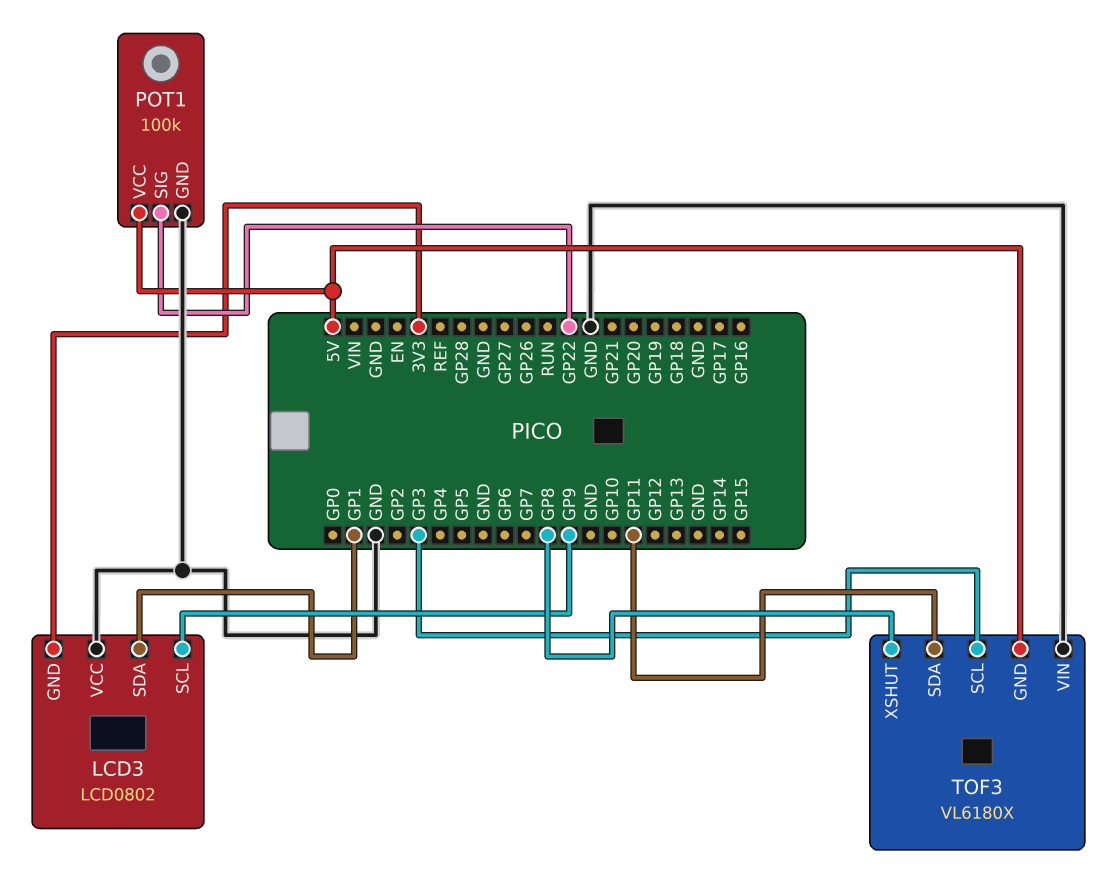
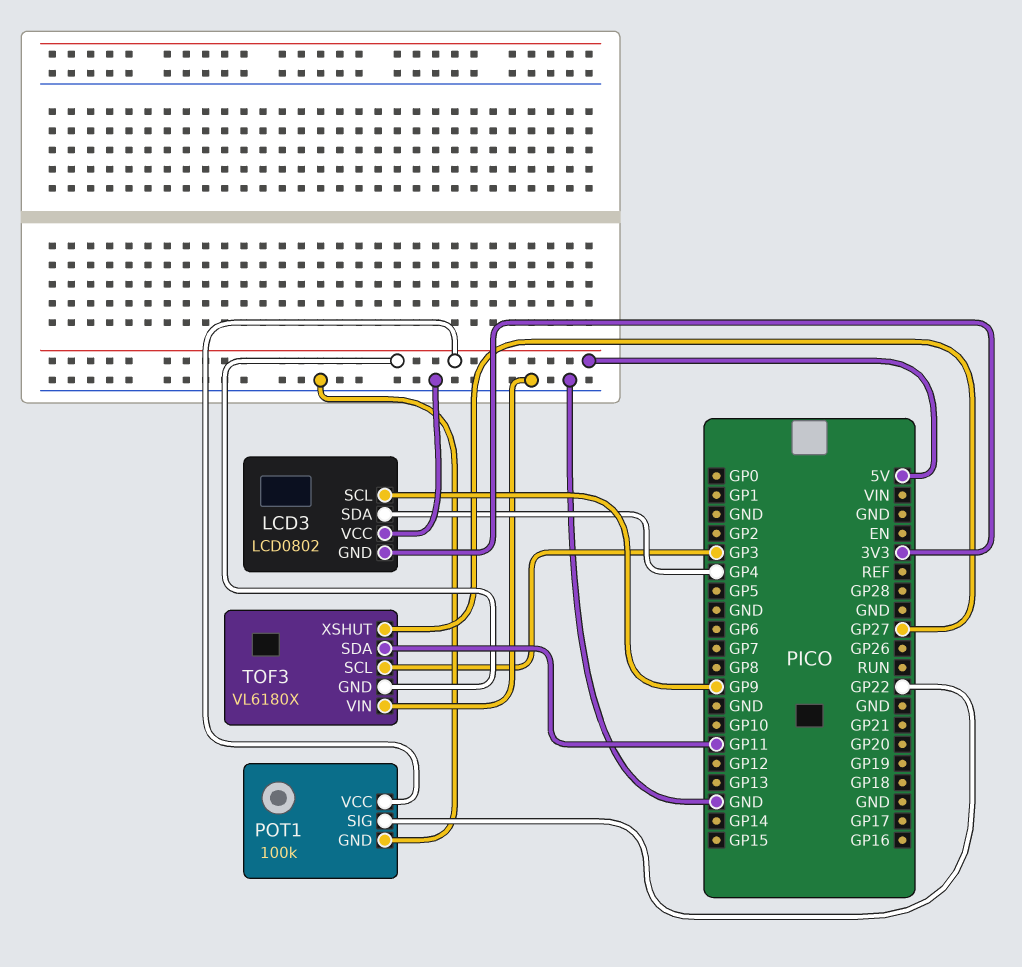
LCD3 pin SDA: GP1 -> GP4
TOF3 pin XSHUT: GP8 -> GP27

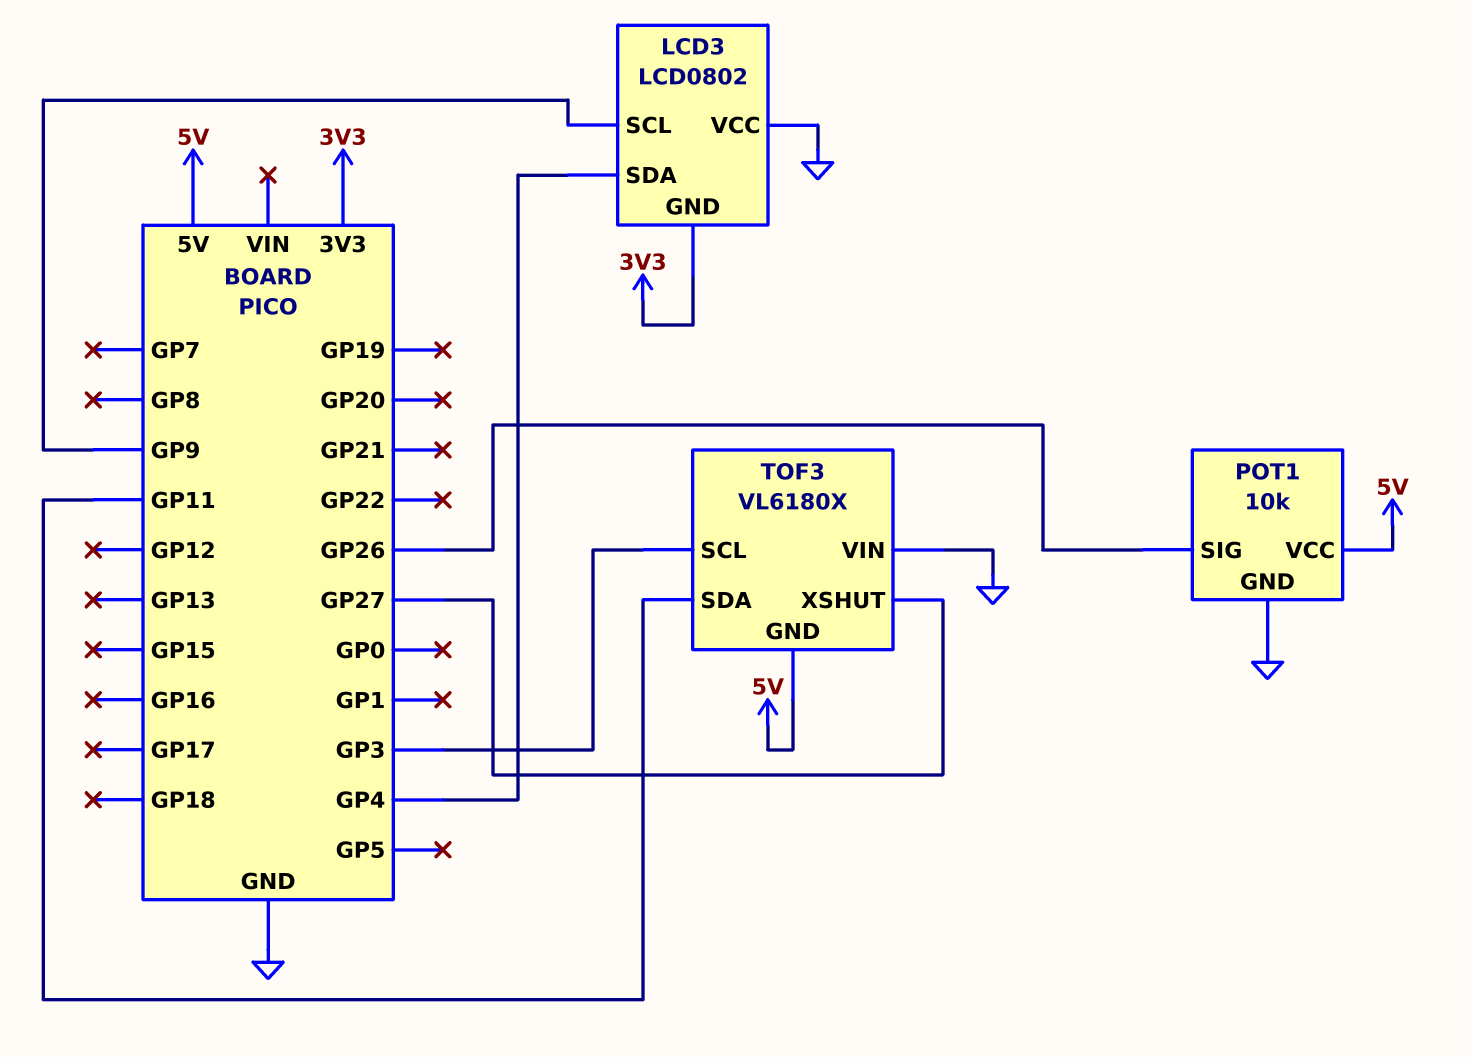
POT1: 100k -> 10k
POT1 pin SIG: GP22 -> GP26

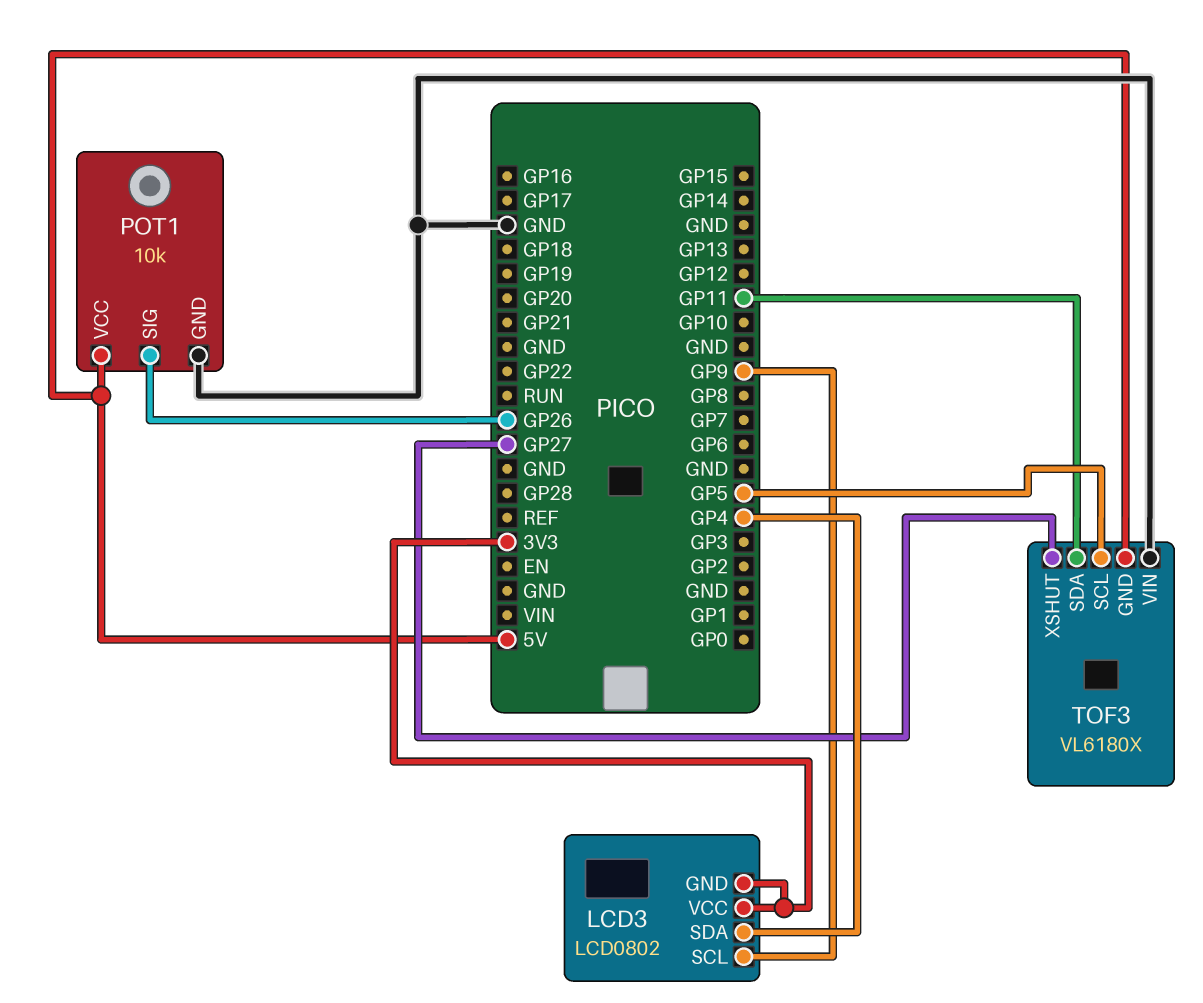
LCD3 pin VCC: GND -> 3V3
TOF3 pin SCL: GP3 -> GP5

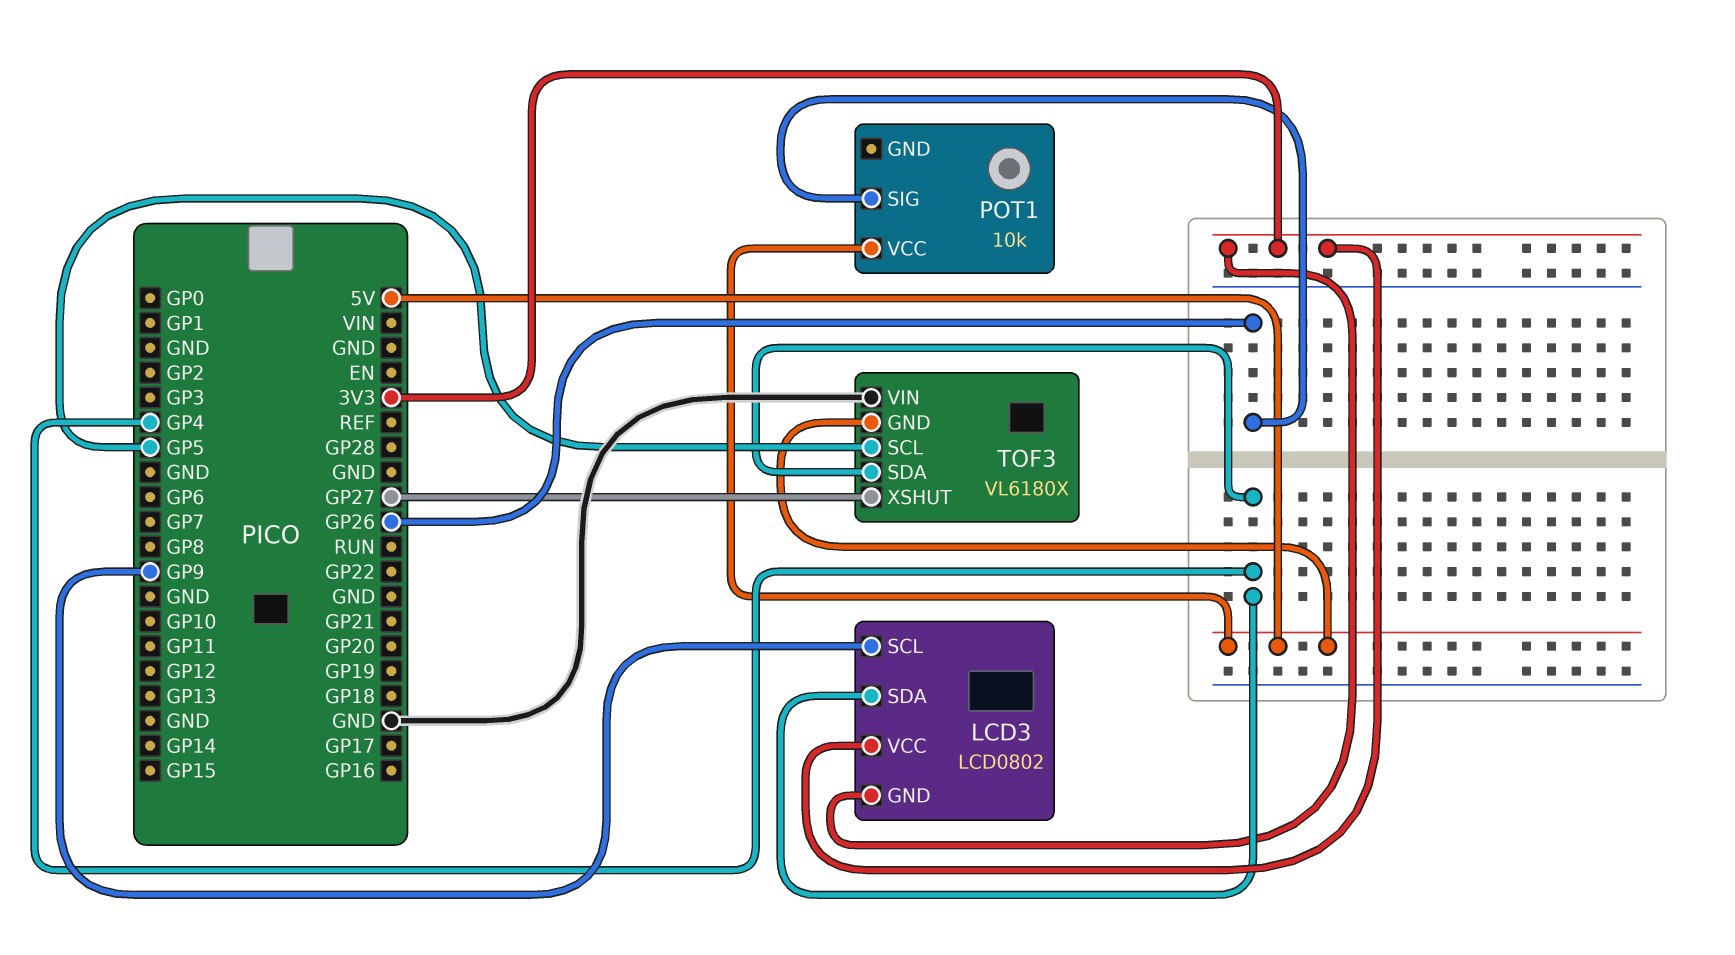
POT1 pin GND: GND -> none
TOF3 pin SDA: GP11 -> GP4

